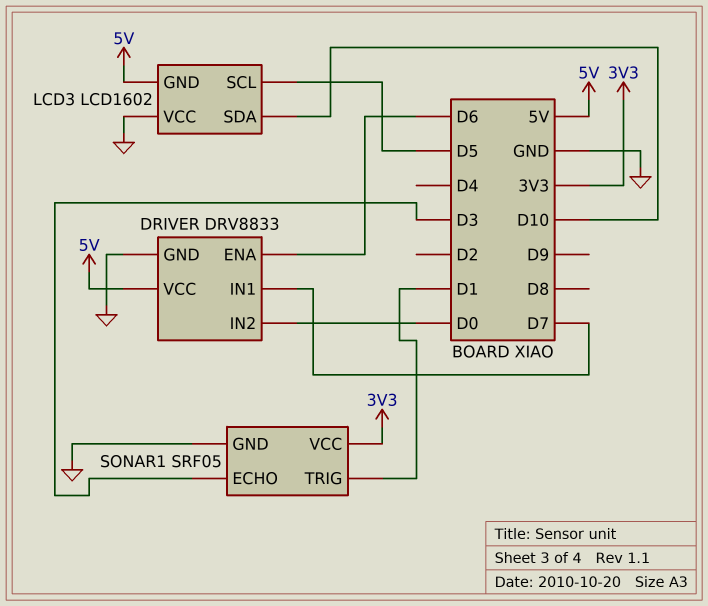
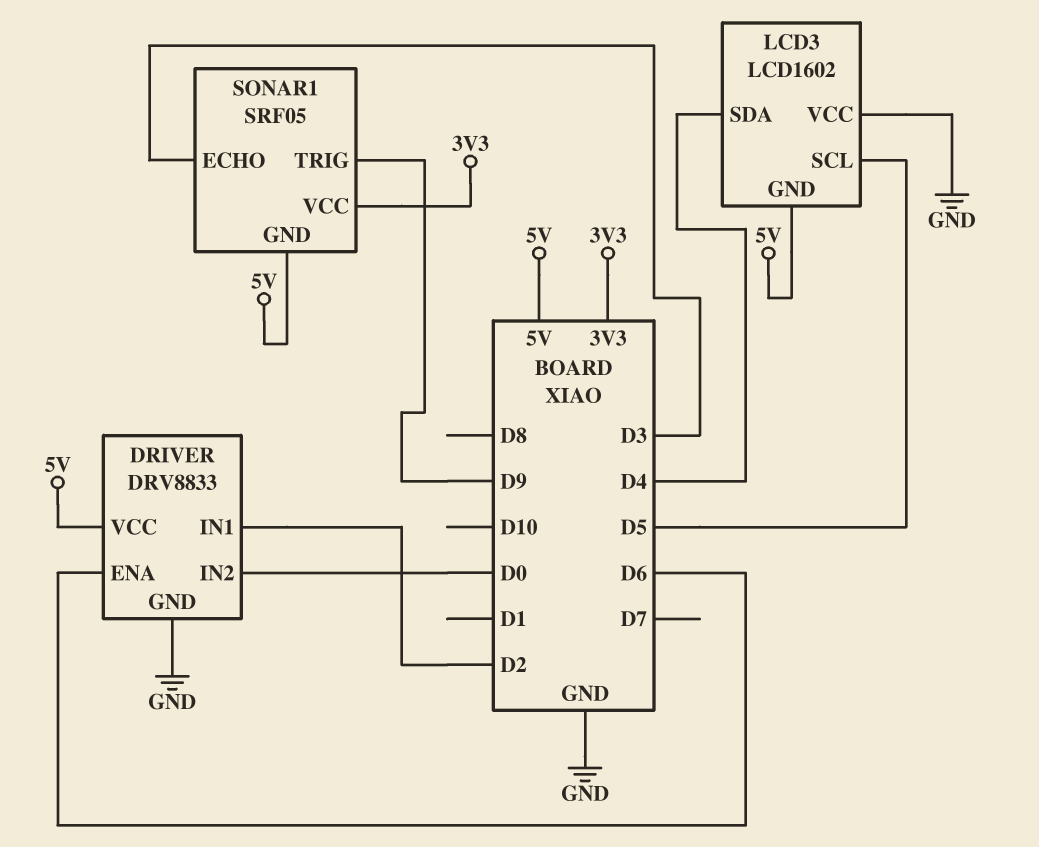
DRIVER pin IN1: D7 -> D2
LCD3 pin SDA: D10 -> D4
SONAR1 pin GND: GND -> 5V
SONAR1 pin TRIG: D1 -> D9

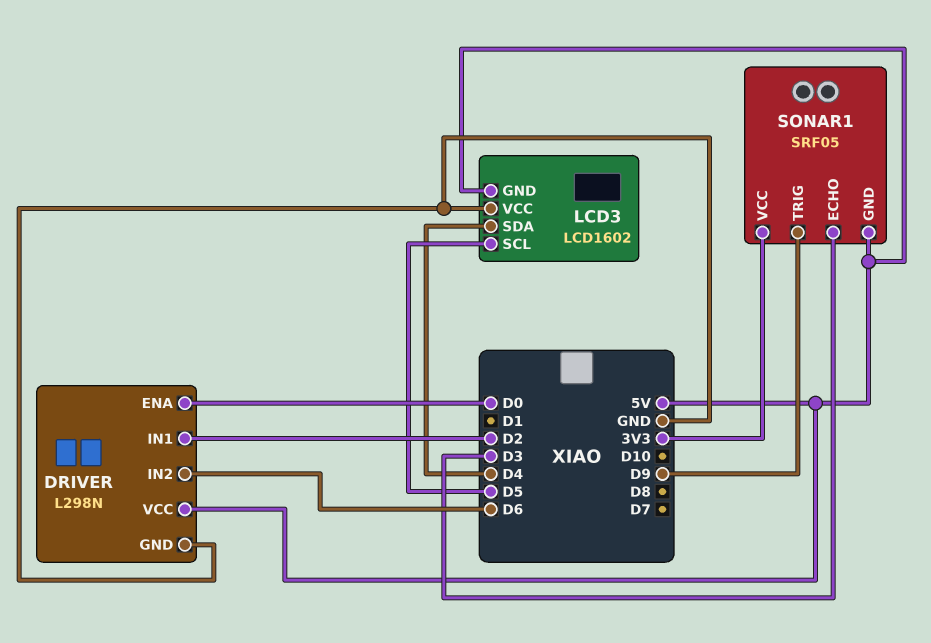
DRIVER: DRV8833 -> L298N
DRIVER pin ENA: D6 -> D0
DRIVER pin IN2: D0 -> D6

